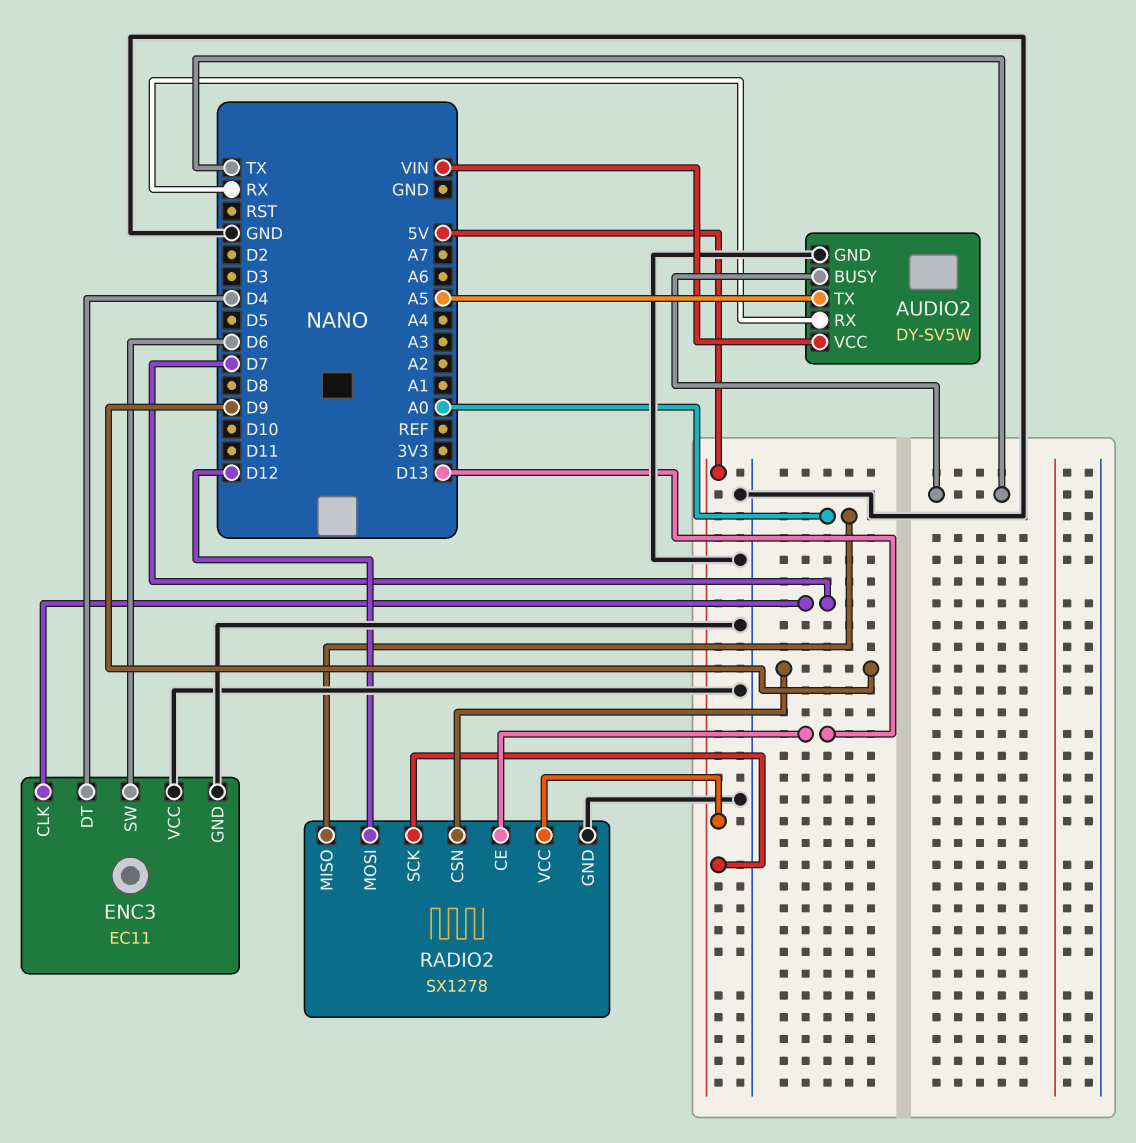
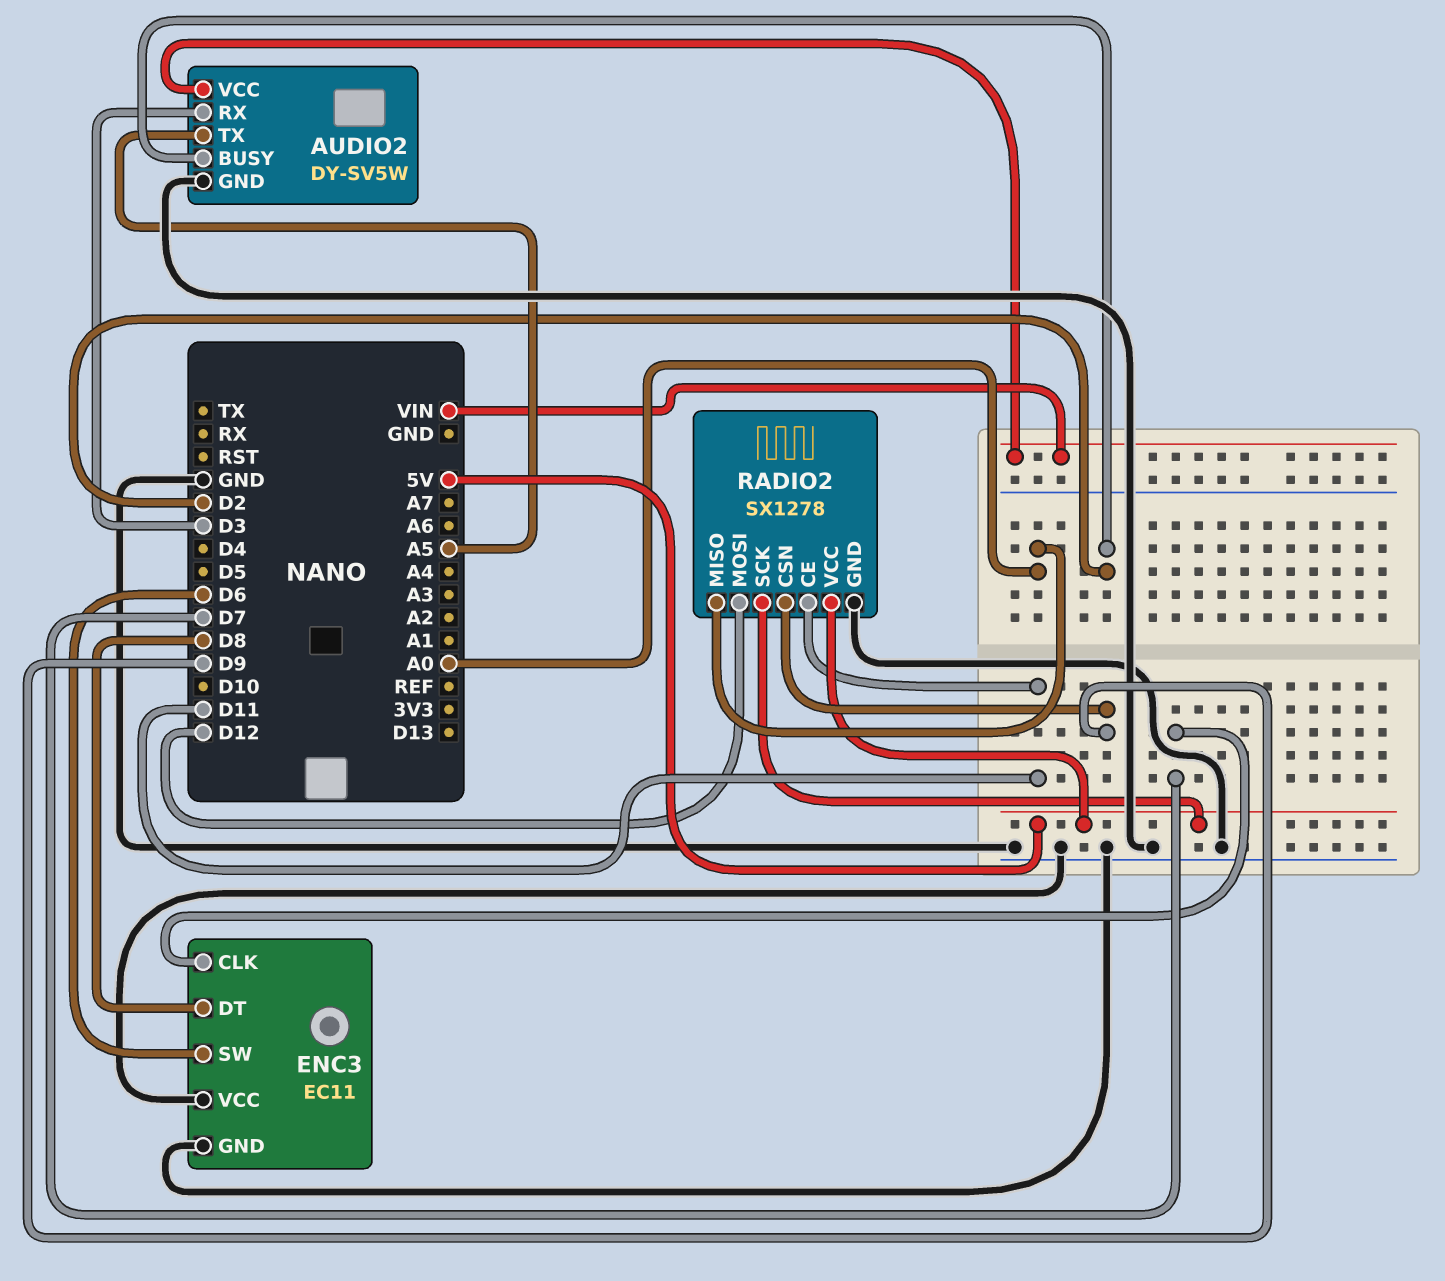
AUDIO2 pin BUSY: TX -> D2
AUDIO2 pin RX: RX -> D3
ENC3 pin DT: D4 -> D8
RADIO2 pin CE: D13 -> D11

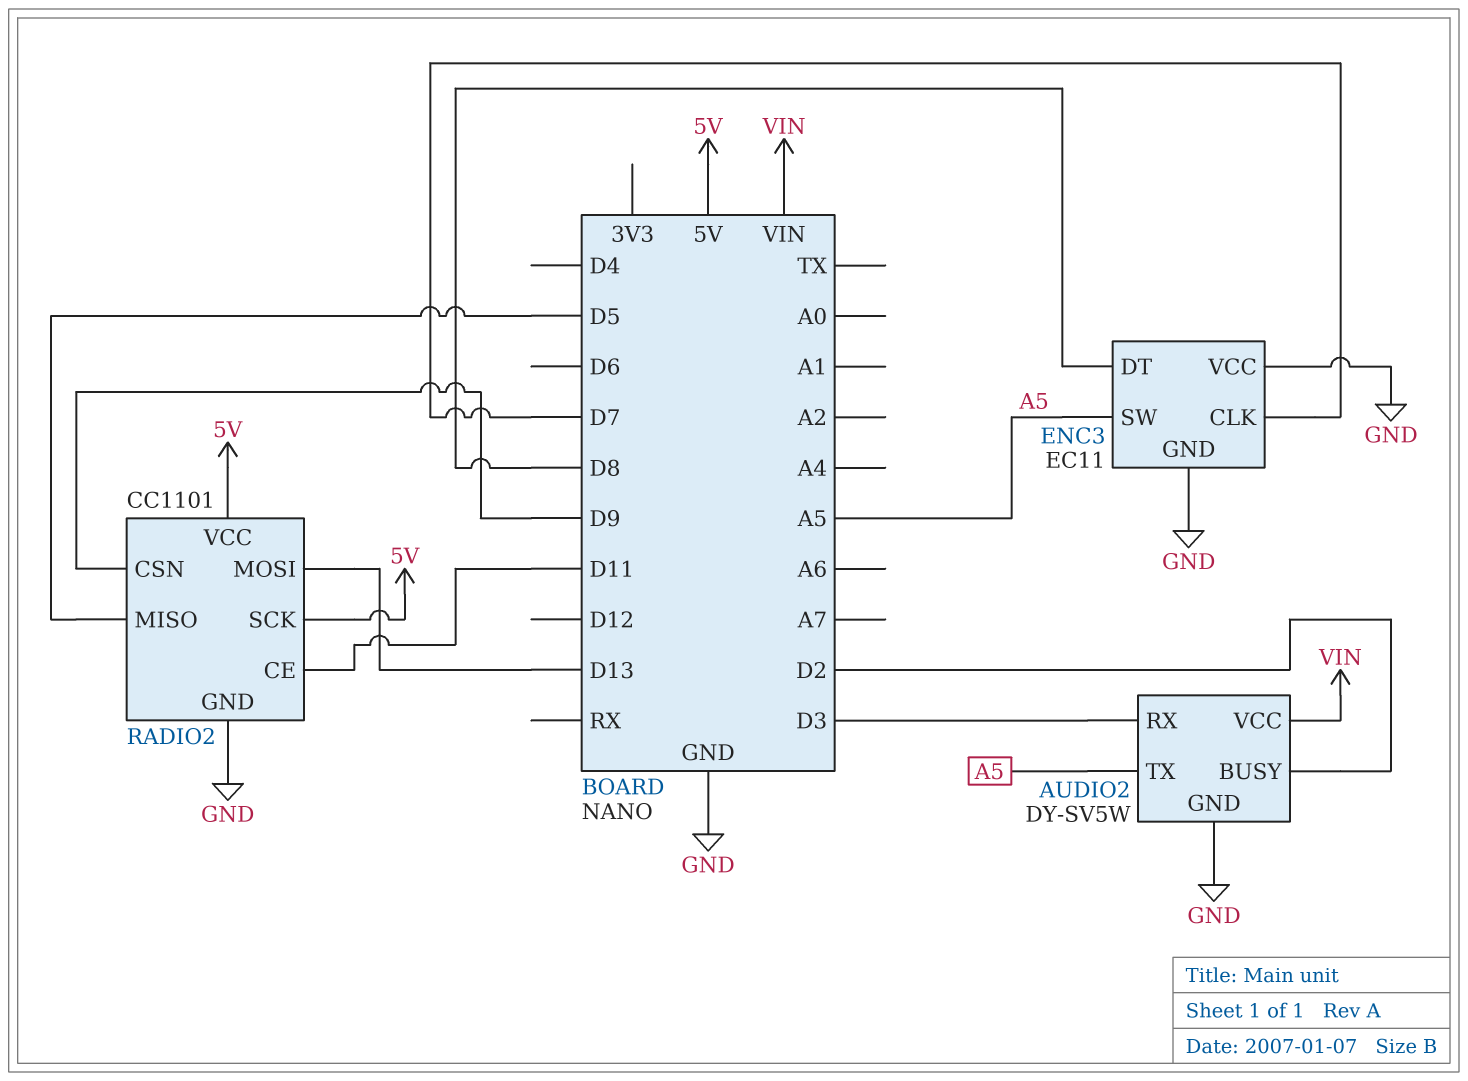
ENC3 pin SW: D6 -> A5
RADIO2: SX1278 -> CC1101
RADIO2 pin MISO: A0 -> D5
RADIO2 pin MOSI: D12 -> D13

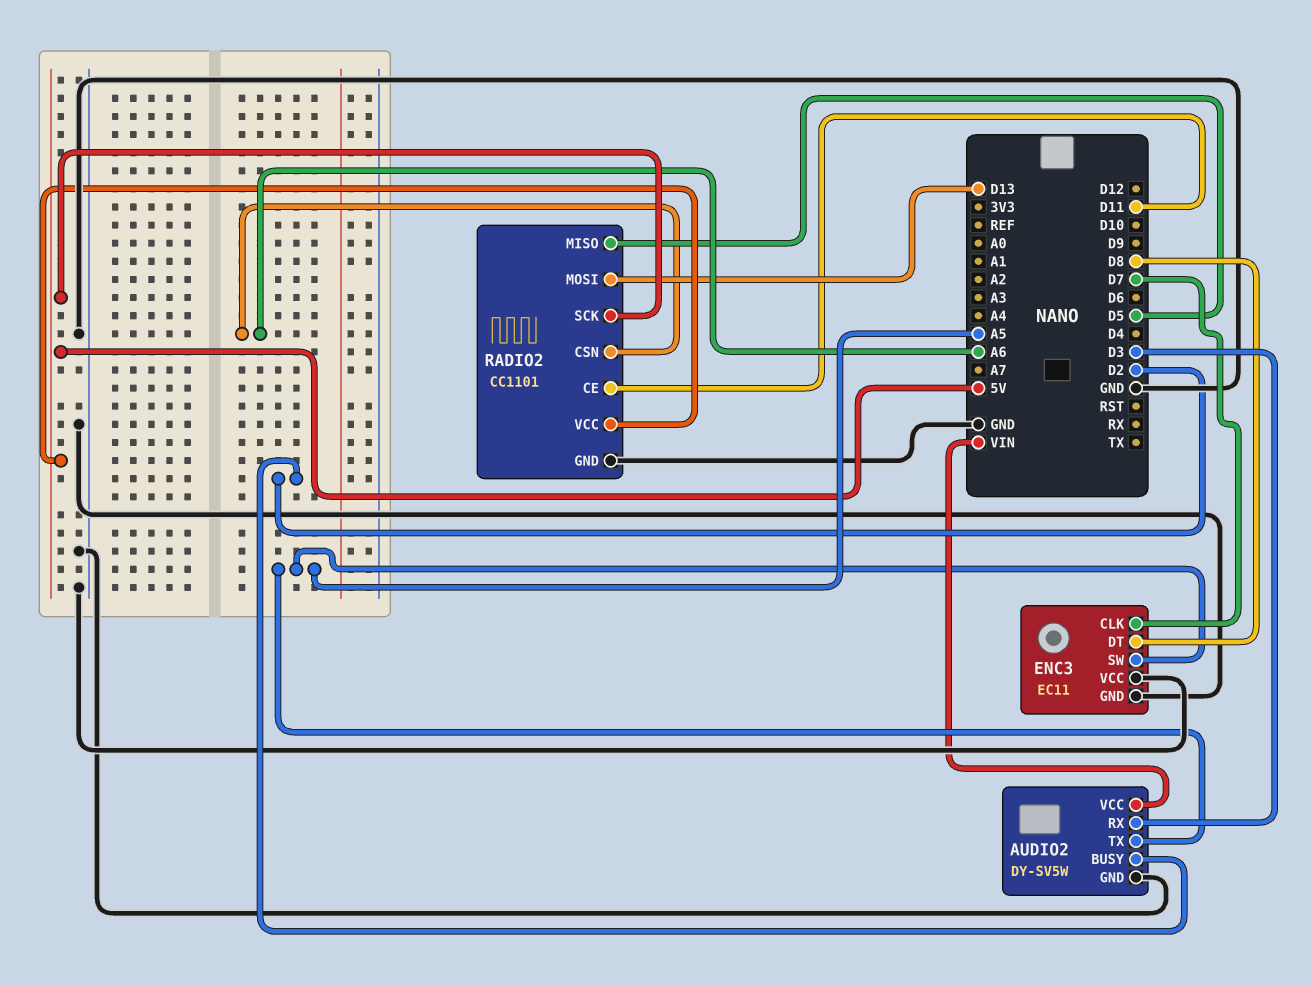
RADIO2 pin CSN: D9 -> A6

